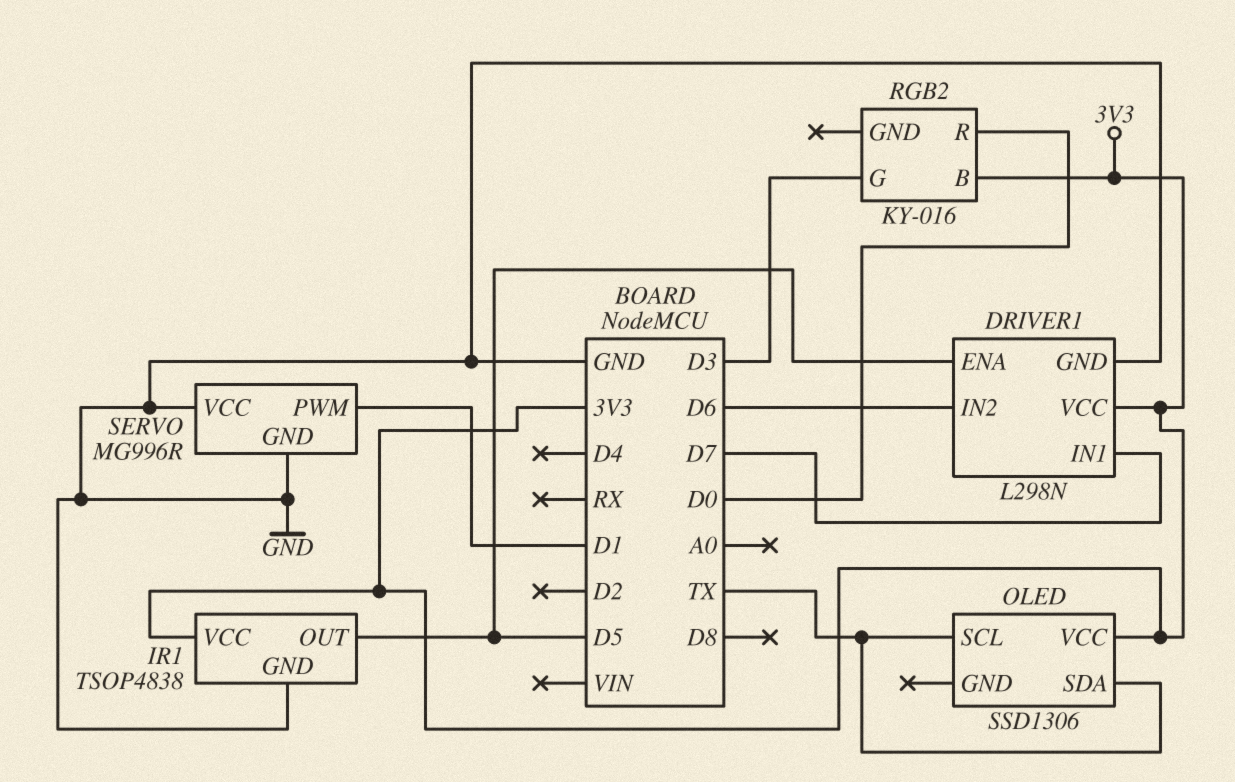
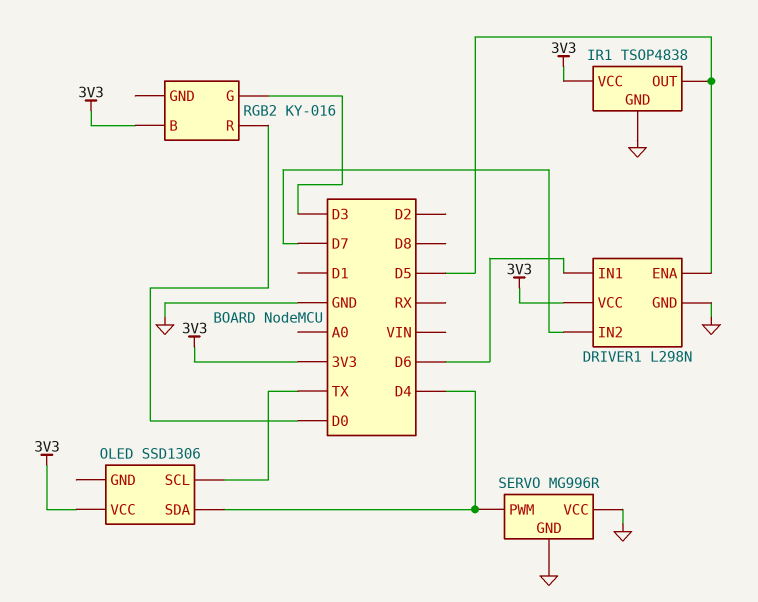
DRIVER1 pin IN1: D7 -> D6
DRIVER1 pin IN2: D6 -> D7
OLED pin SDA: TX -> D4
SERVO pin PWM: D1 -> D4

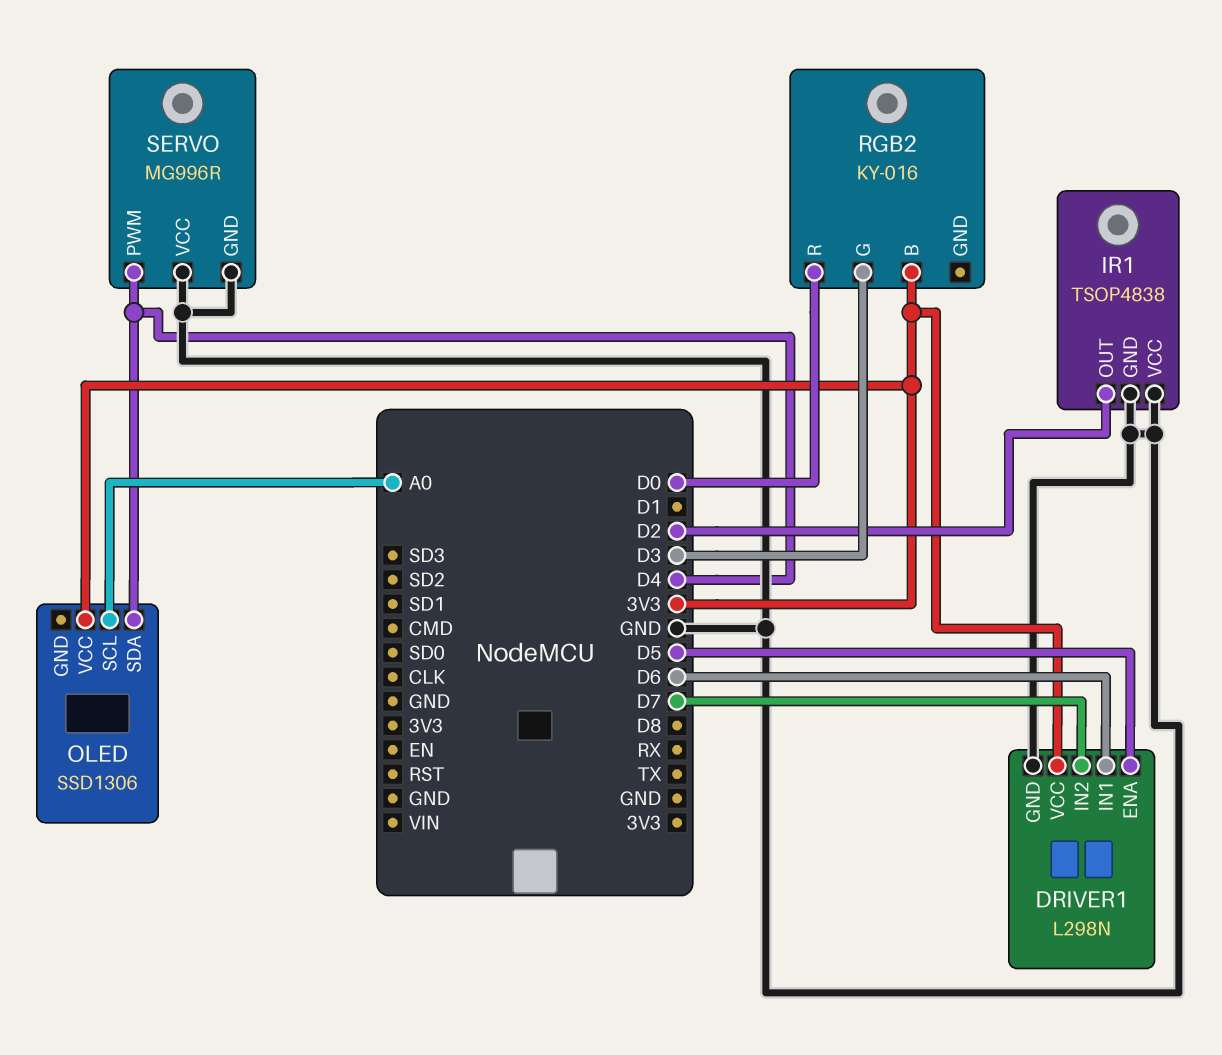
IR1 pin OUT: D5 -> D2
IR1 pin VCC: 3V3 -> GND
OLED pin SCL: TX -> A0

